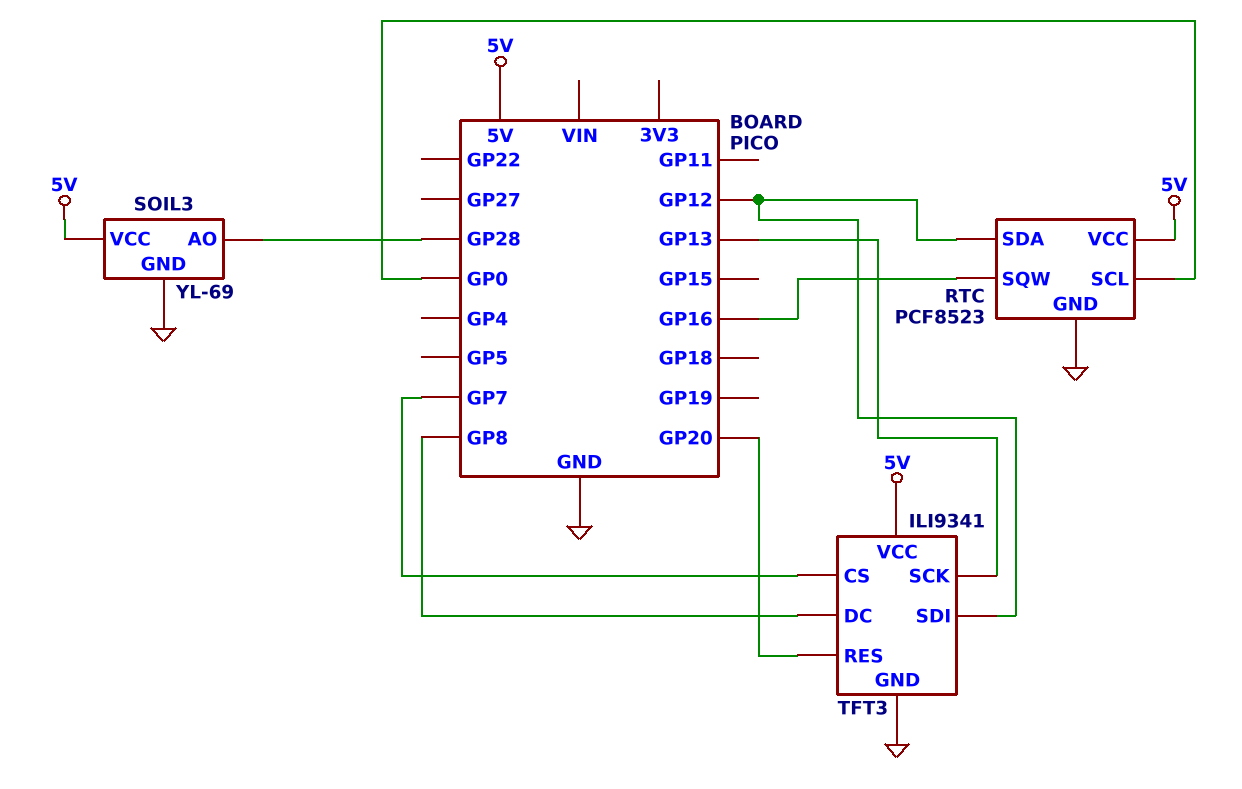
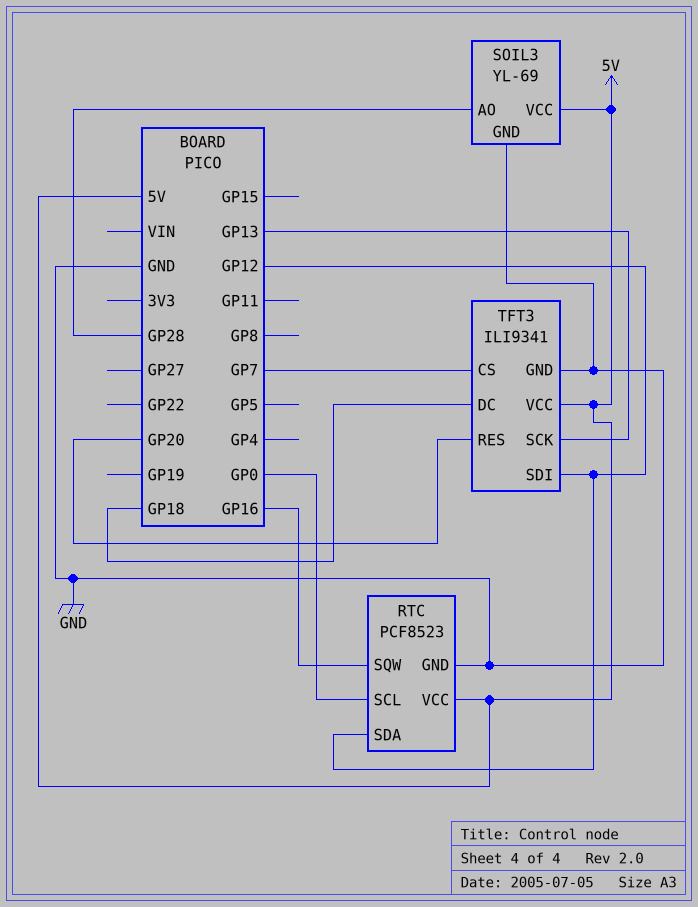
TFT3 pin DC: GP8 -> GP18

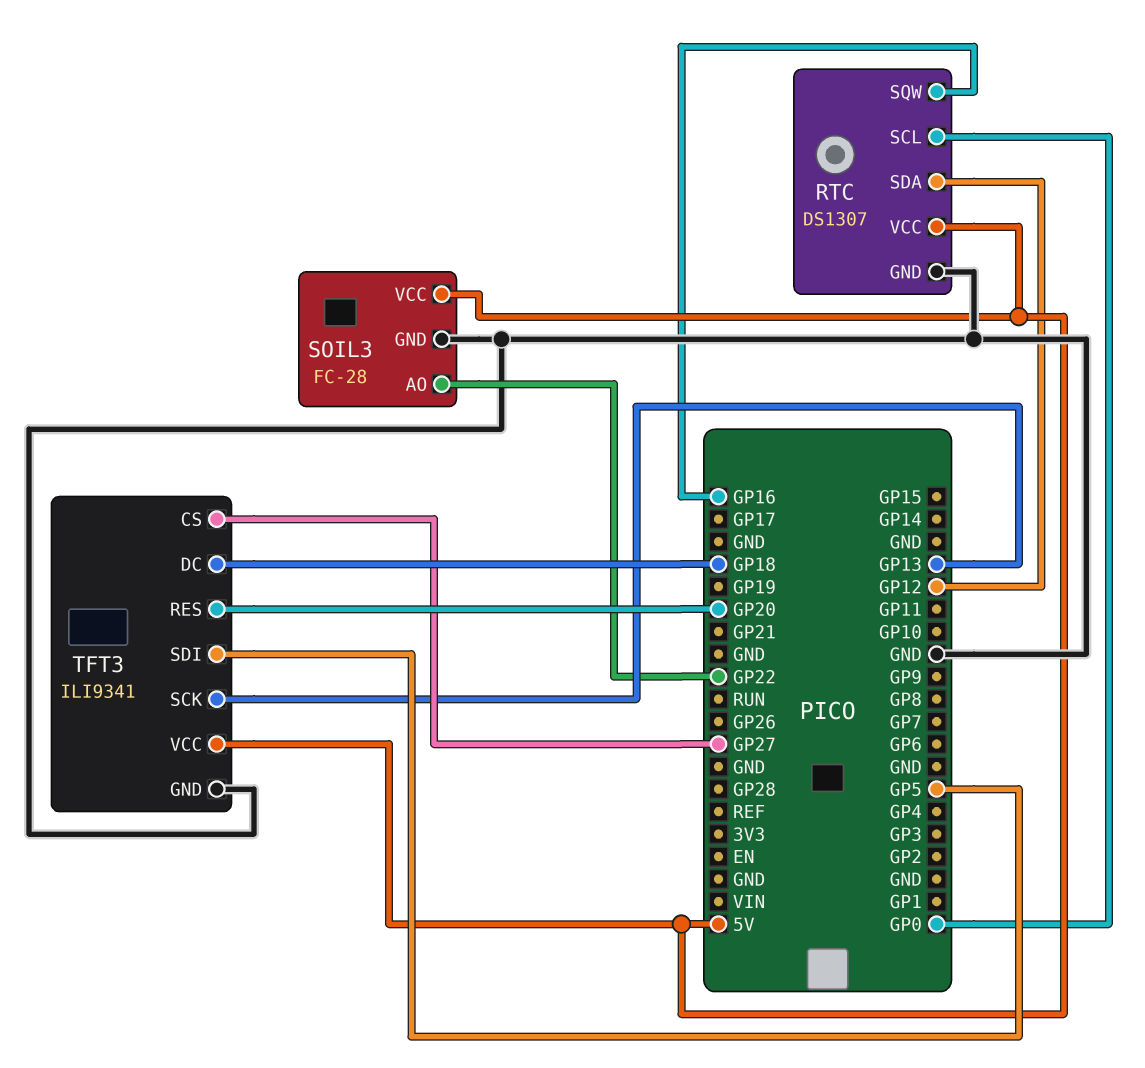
RTC: PCF8523 -> DS1307
SOIL3: YL-69 -> FC-28
SOIL3 pin AO: GP28 -> GP22
TFT3 pin CS: GP7 -> GP27
TFT3 pin SDI: GP12 -> GP5

